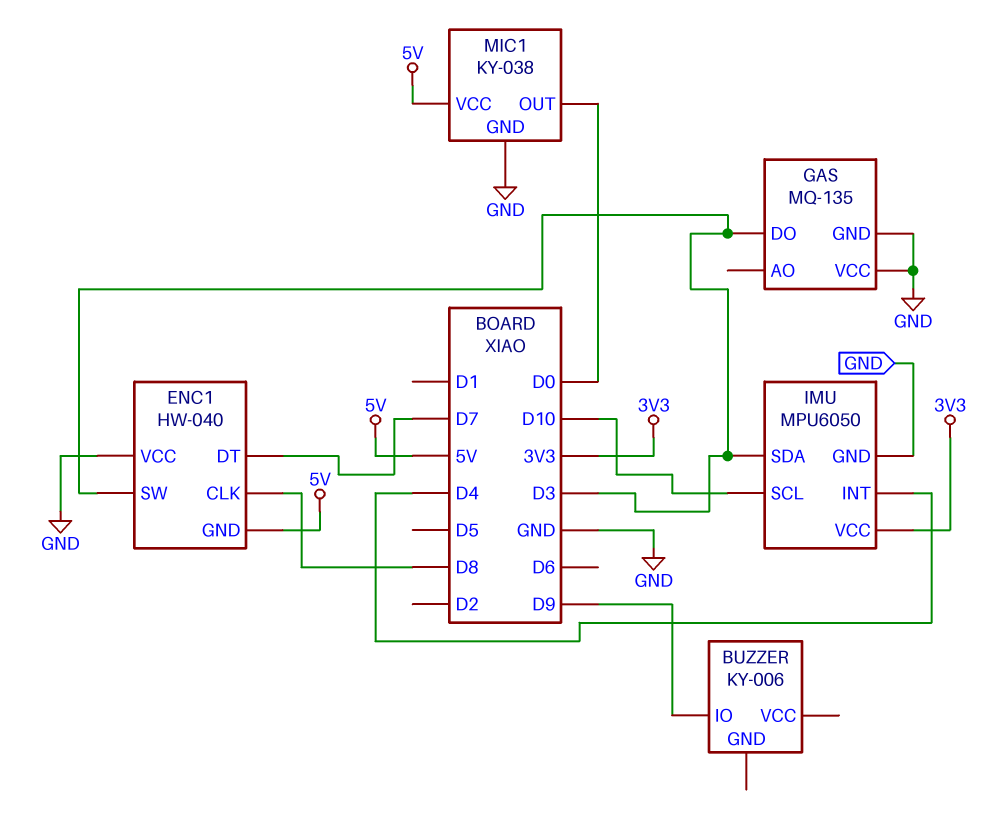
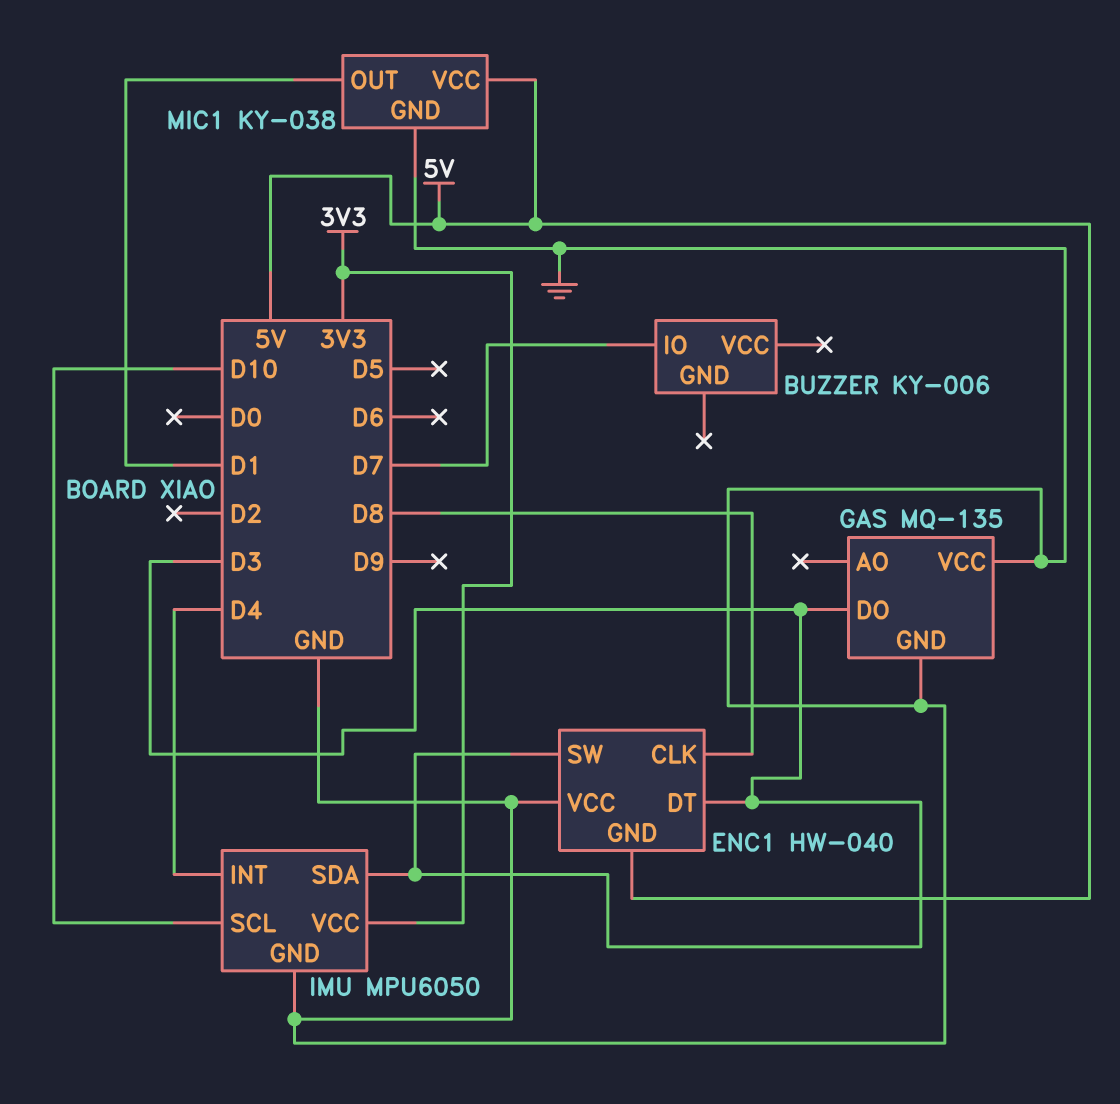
BUZZER pin IO: D9 -> D7
ENC1 pin DT: D7 -> D3
MIC1 pin OUT: D0 -> D1

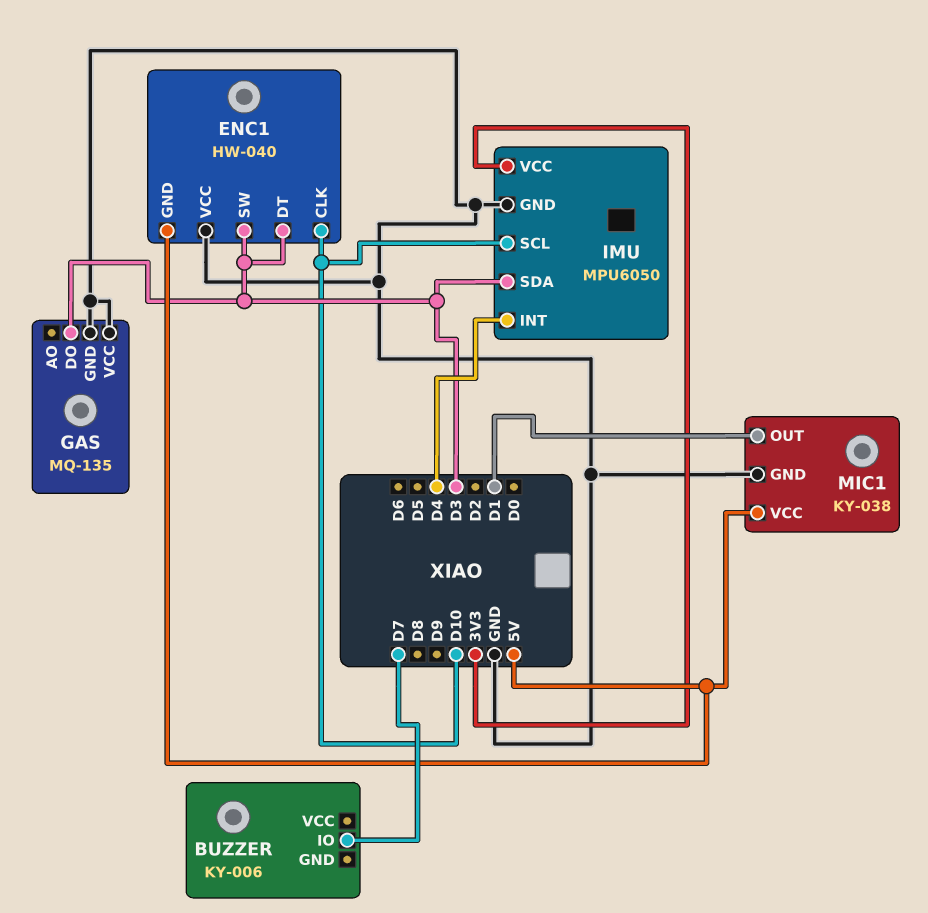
ENC1 pin CLK: D8 -> D10

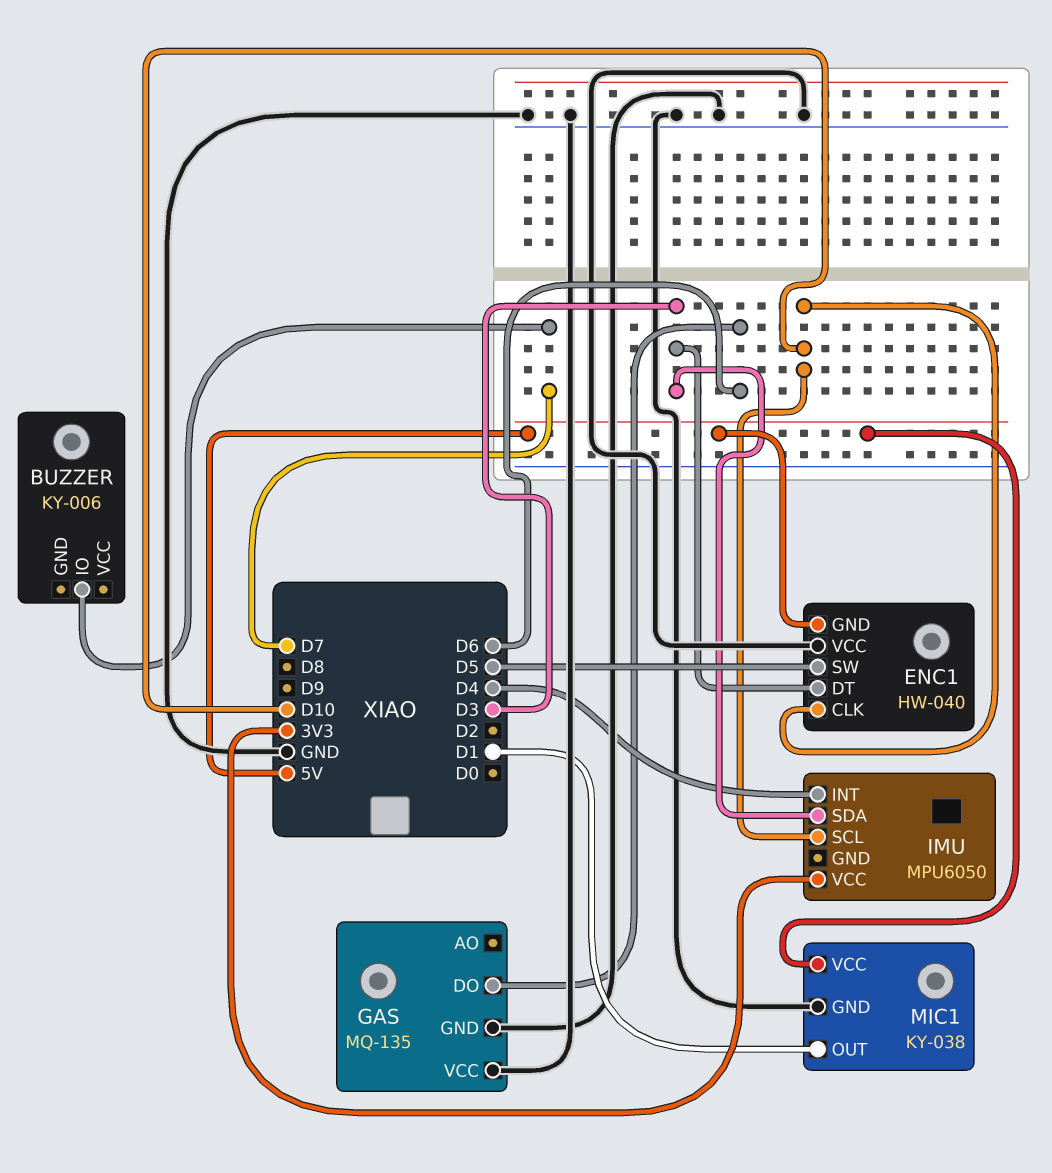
ENC1 pin SW: D3 -> D5
GAS pin DO: D3 -> D6
IMU pin GND: GND -> none

